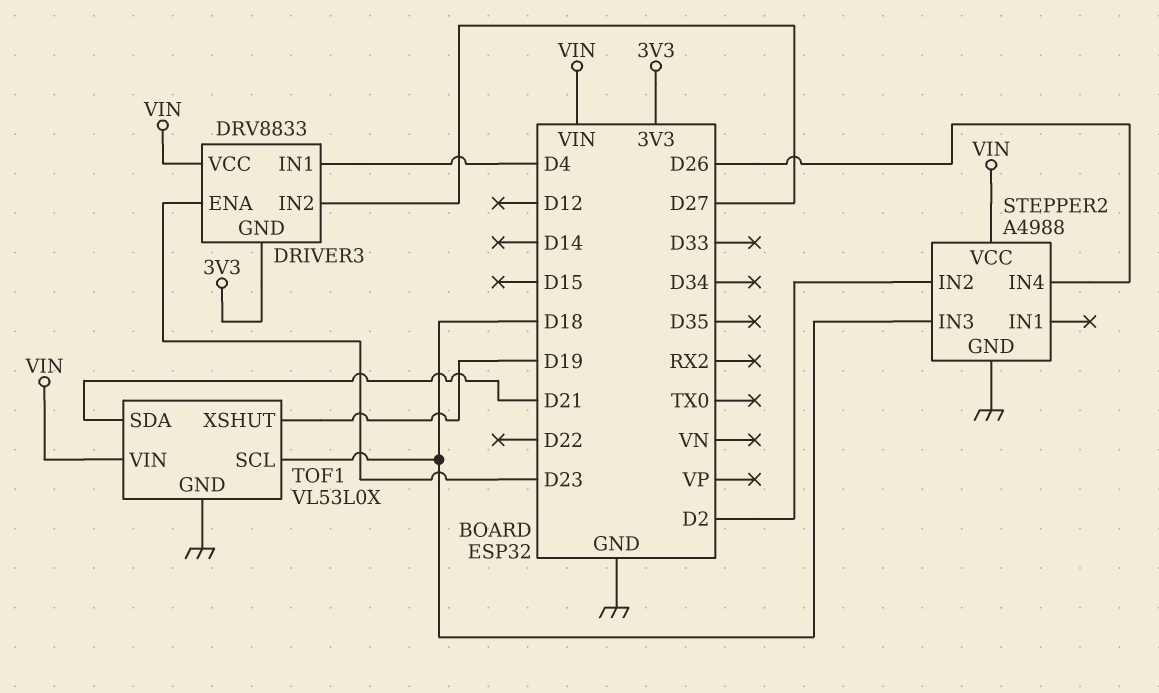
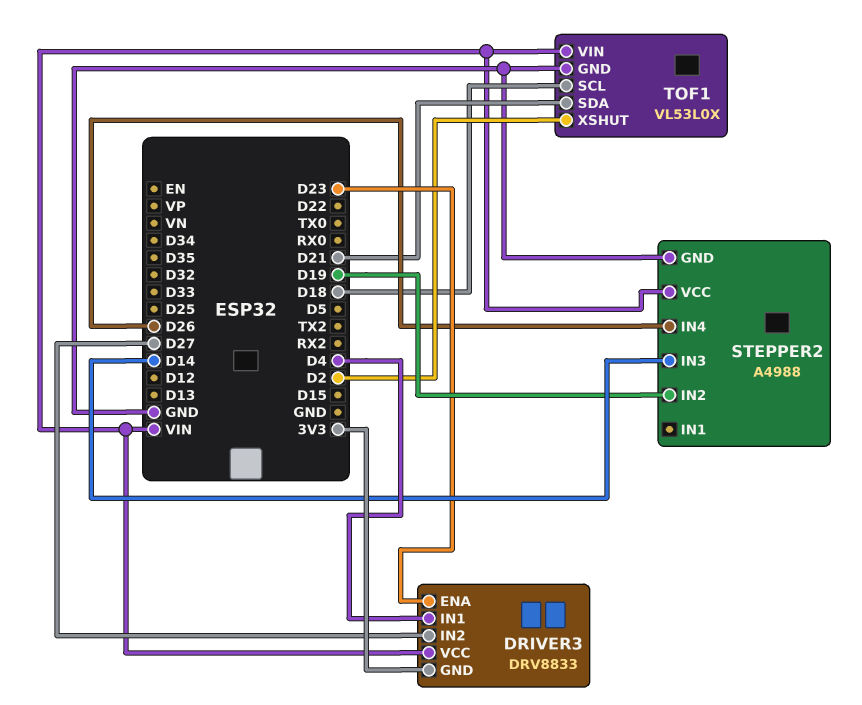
STEPPER2 pin IN2: D2 -> D19
STEPPER2 pin IN3: D18 -> D14
TOF1 pin XSHUT: D19 -> D2

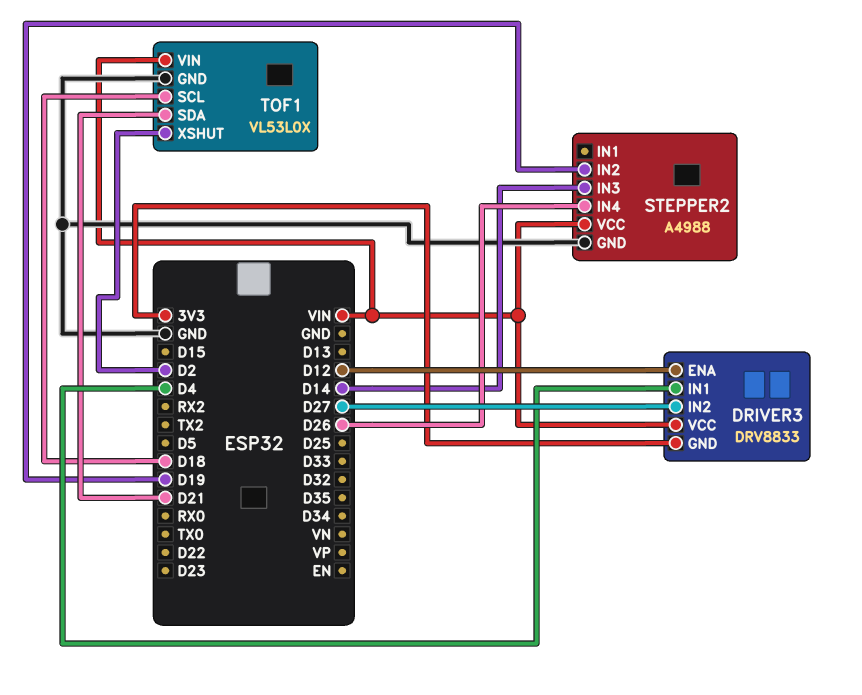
DRIVER3 pin ENA: D23 -> D12

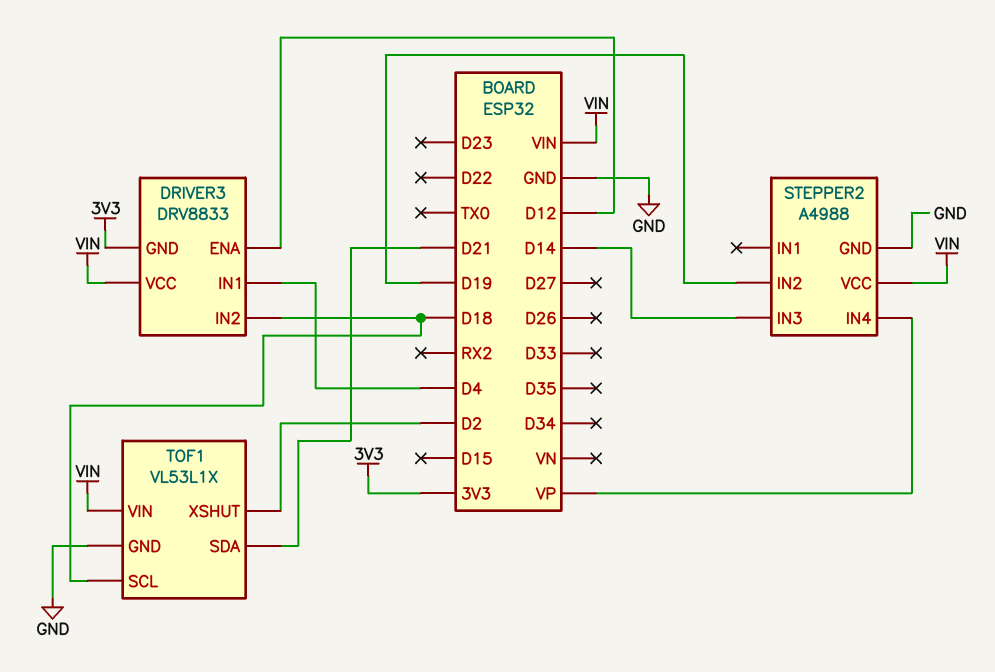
DRIVER3 pin IN2: D27 -> D18
STEPPER2 pin IN4: D26 -> VP
TOF1: VL53L0X -> VL53L1X

